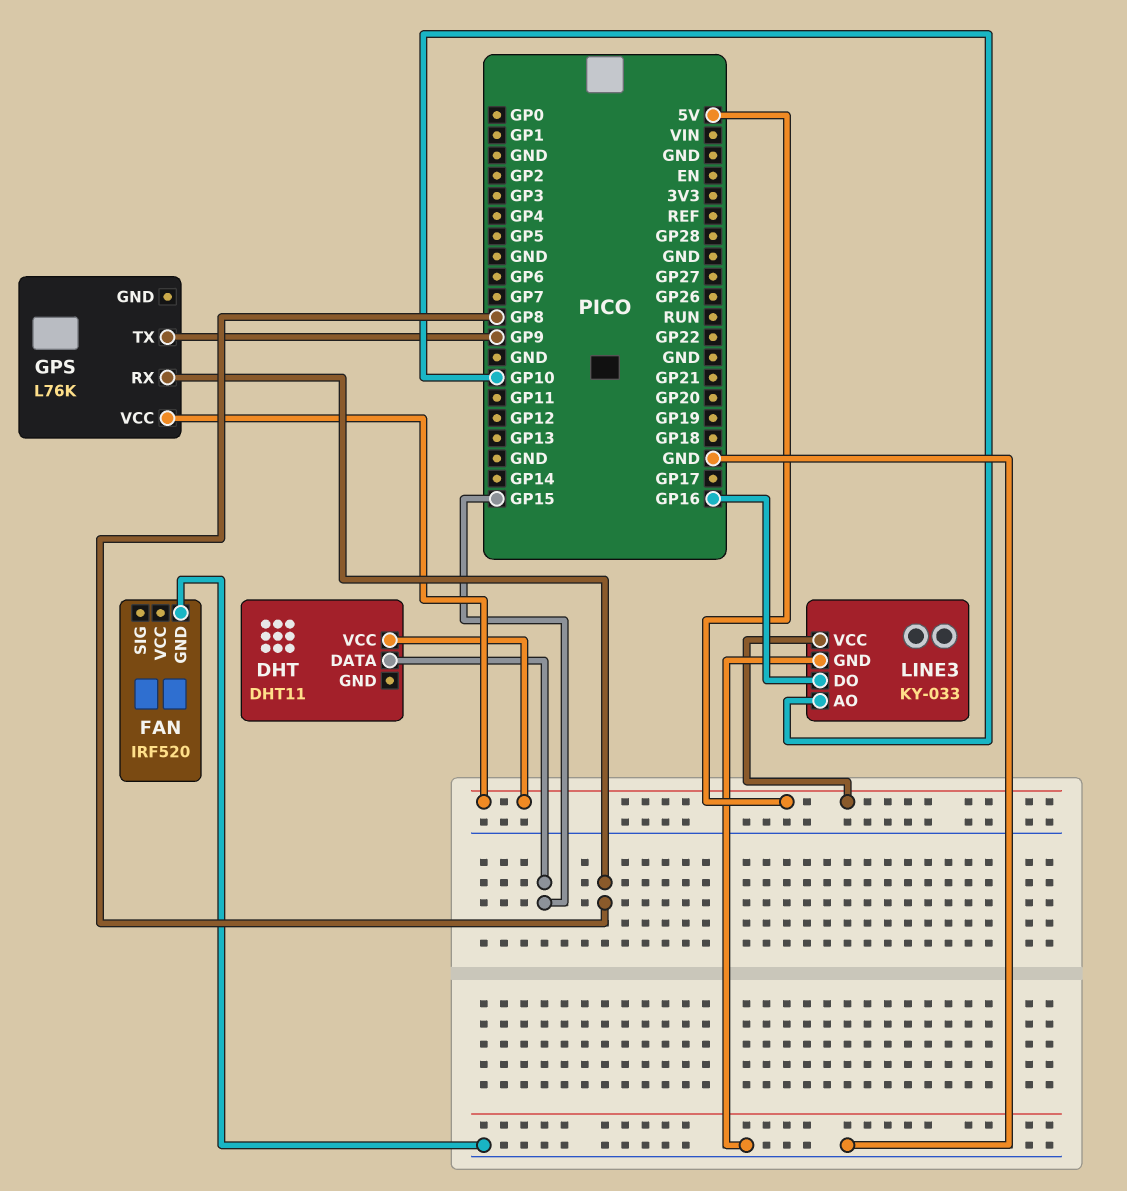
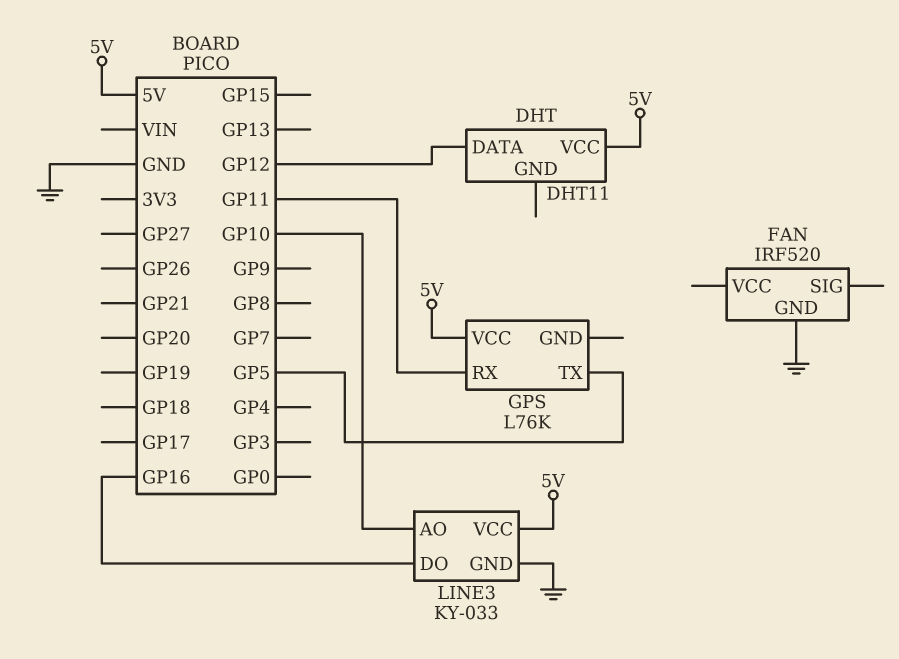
DHT pin DATA: GP15 -> GP12
GPS pin RX: GP8 -> GP11
GPS pin TX: GP9 -> GP5

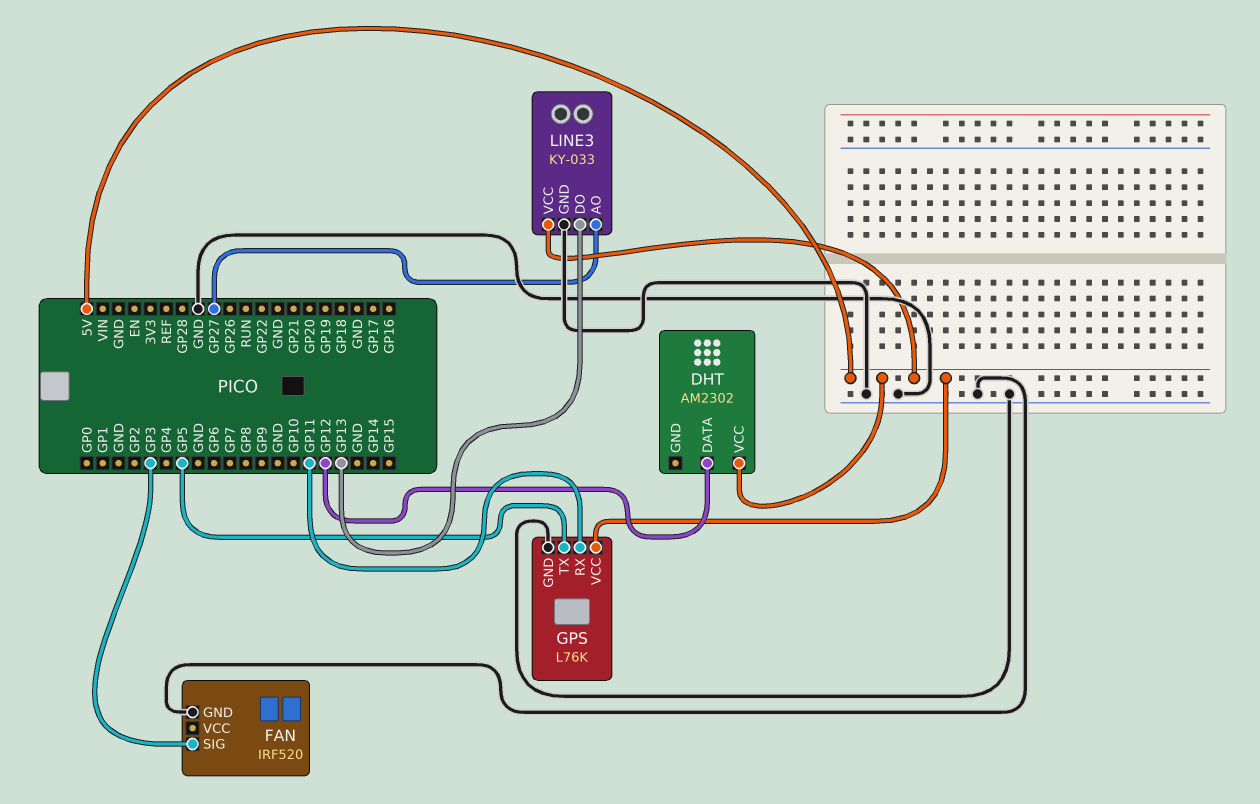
DHT: DHT11 -> AM2302
FAN pin SIG: none -> GP3
GPS pin GND: none -> GND
LINE3 pin AO: GP10 -> GP27
LINE3 pin DO: GP16 -> GP13

